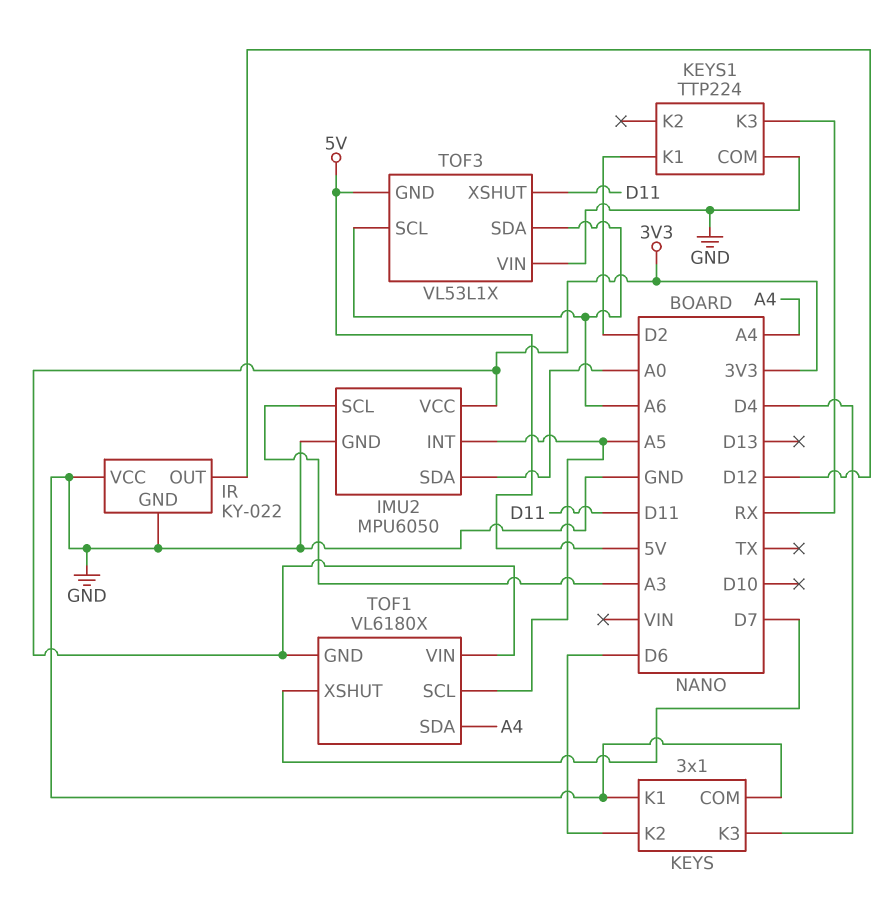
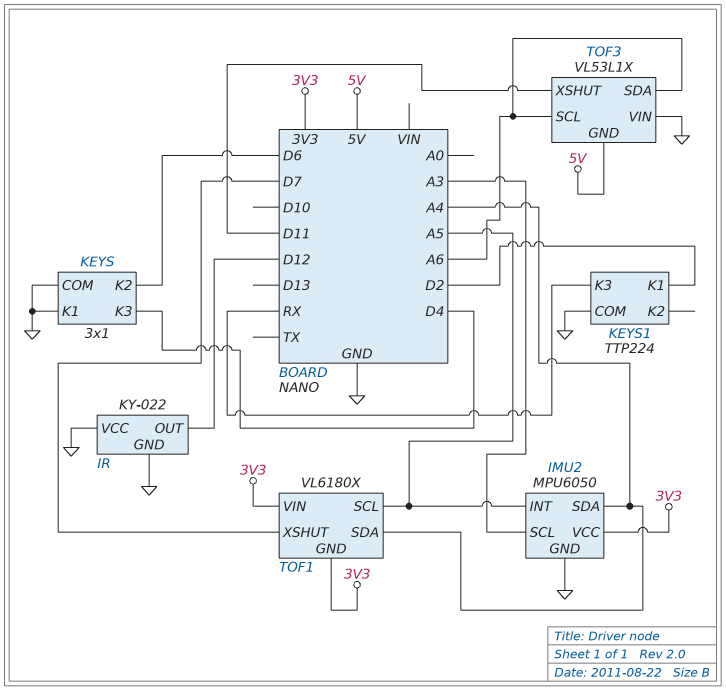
IMU2 pin SDA: A0 -> A4

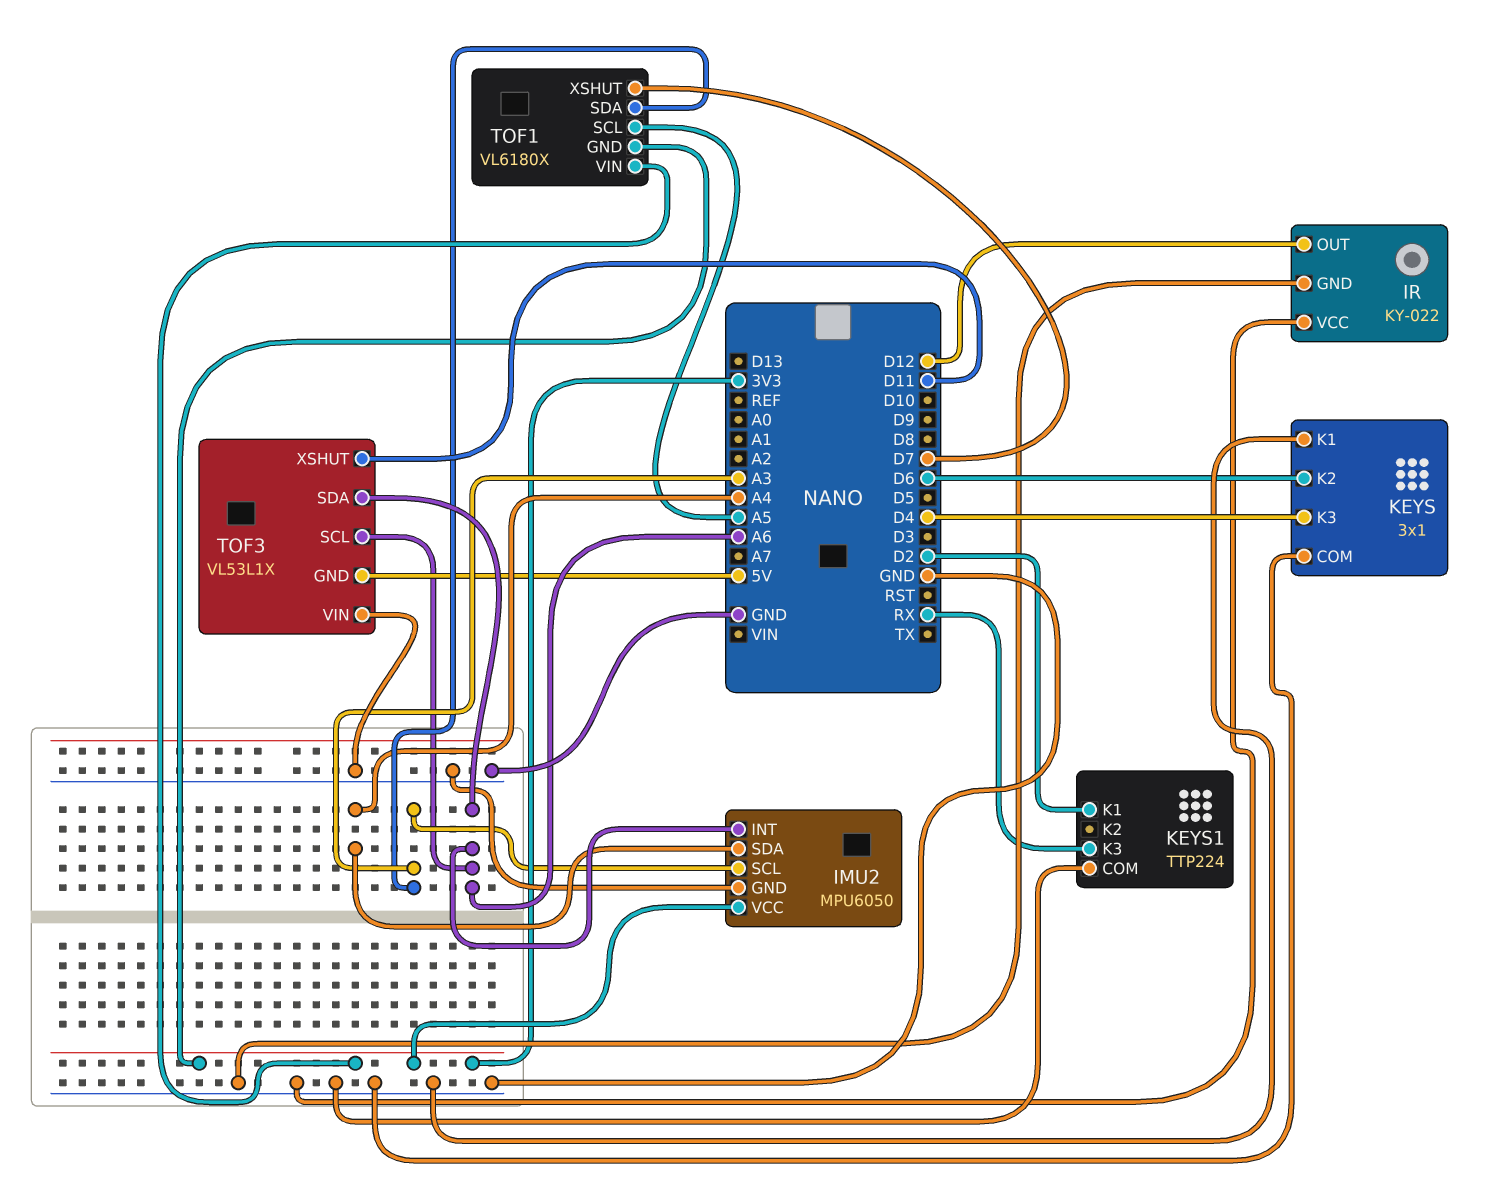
IMU2 pin INT: A5 -> A6
TOF1 pin SDA: A4 -> A3

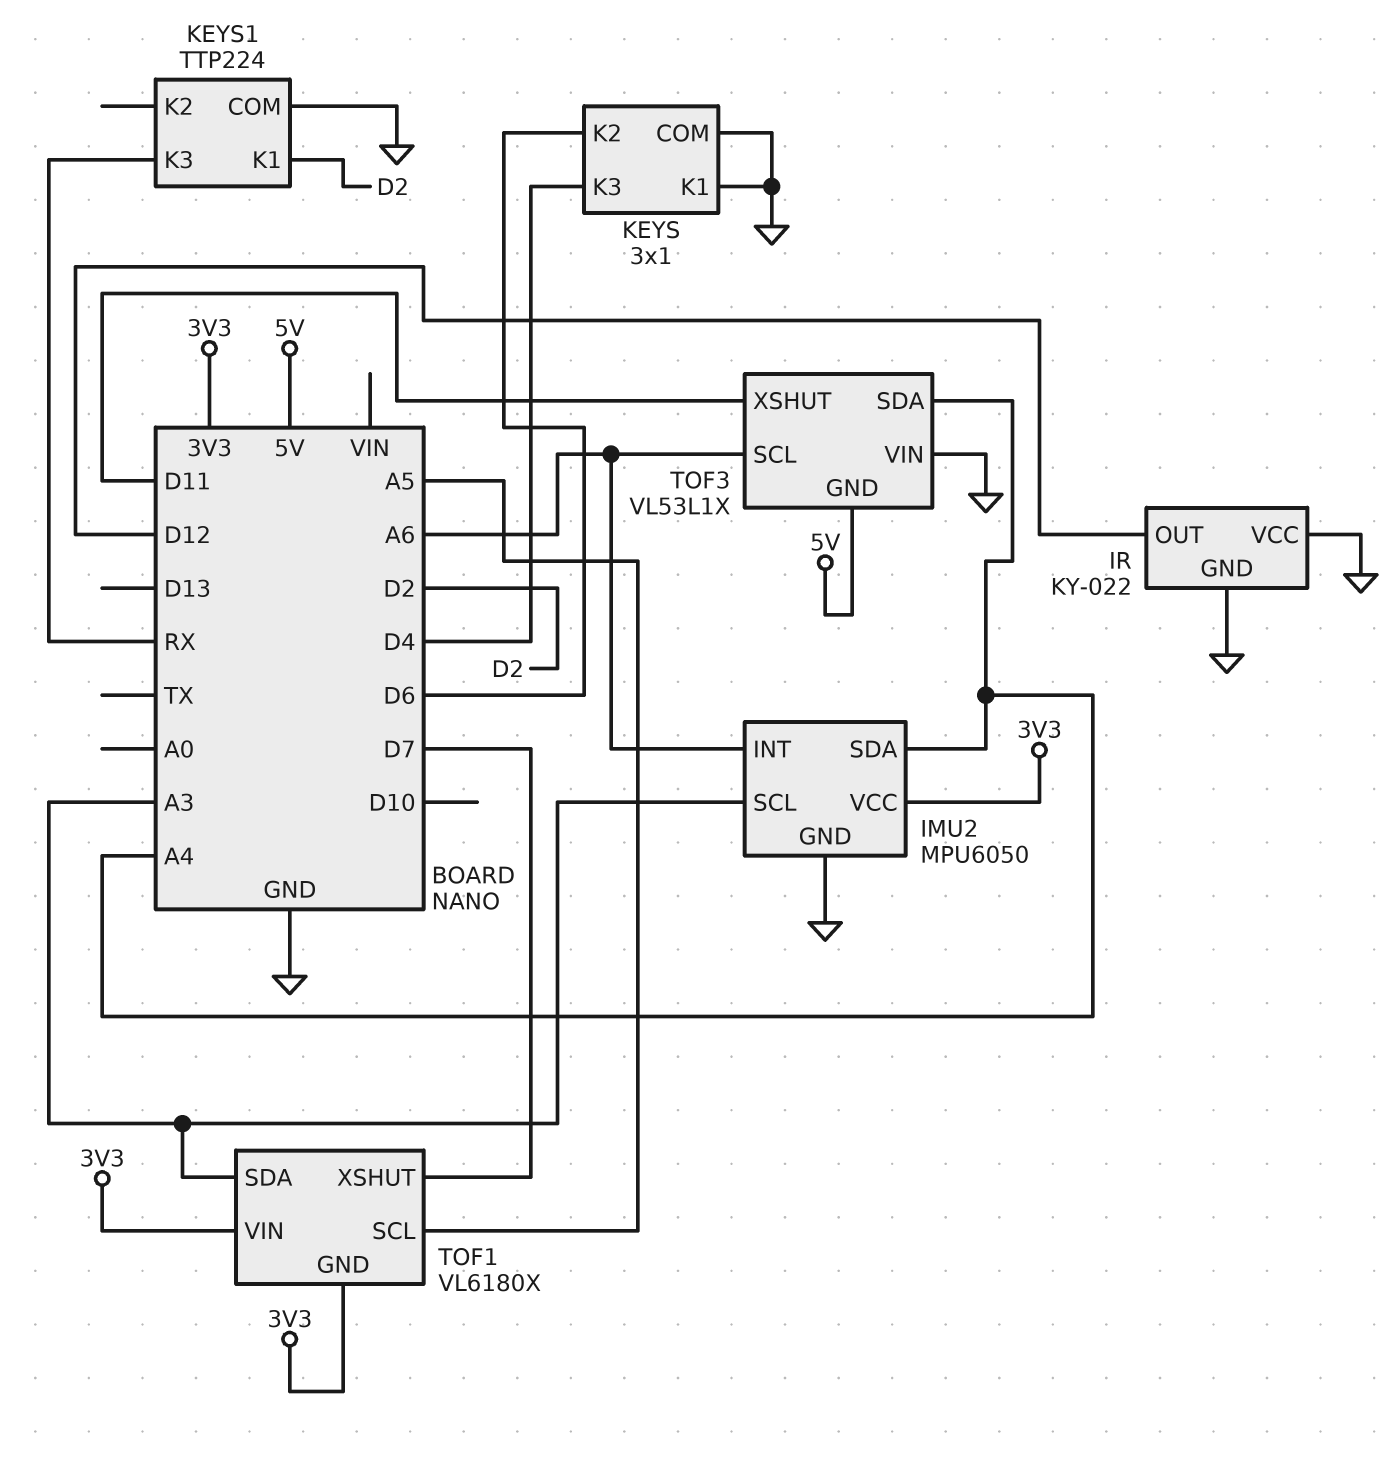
TOF3 pin SDA: A6 -> A4

